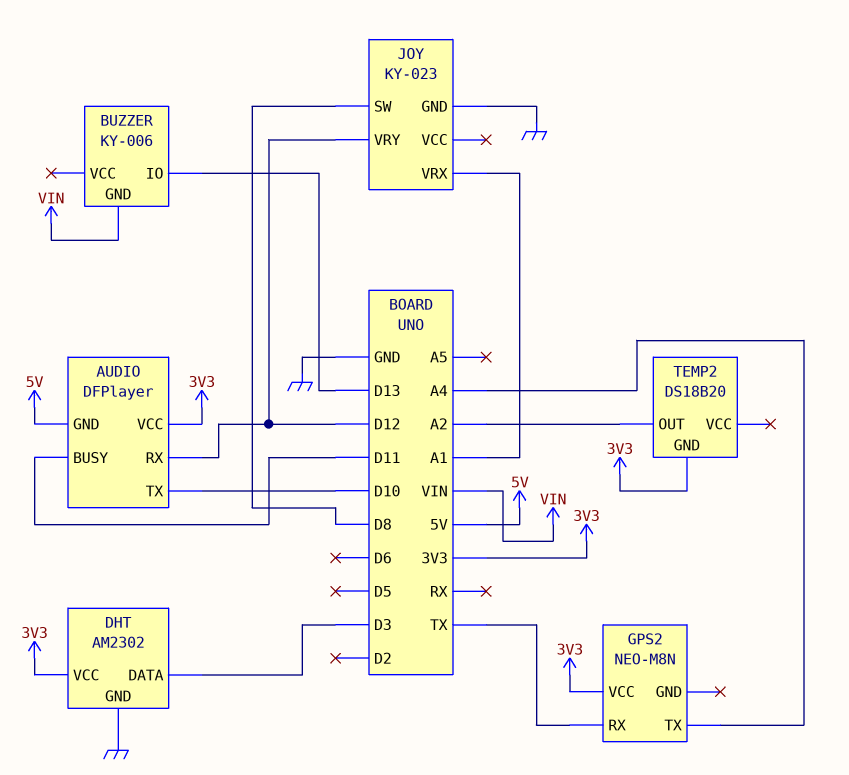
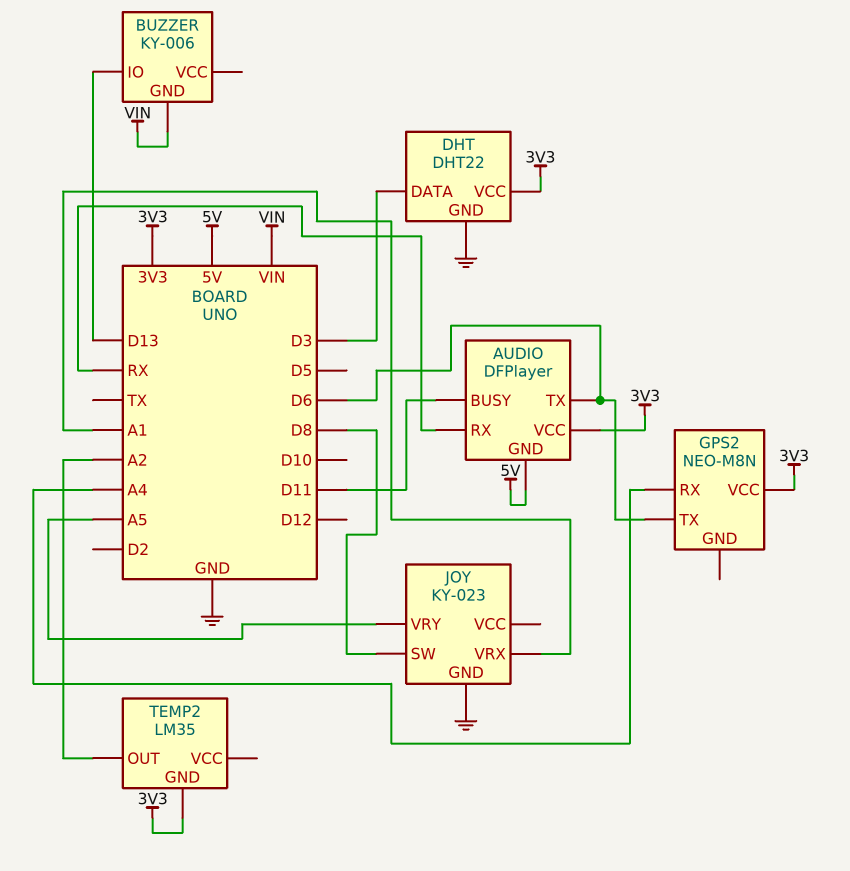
AUDIO pin RX: D12 -> RX
AUDIO pin TX: D10 -> D6
DHT: AM2302 -> DHT22
GPS2 pin RX: TX -> A4
GPS2 pin TX: A4 -> D6
JOY pin VRY: D12 -> A5
TEMP2: DS18B20 -> LM35

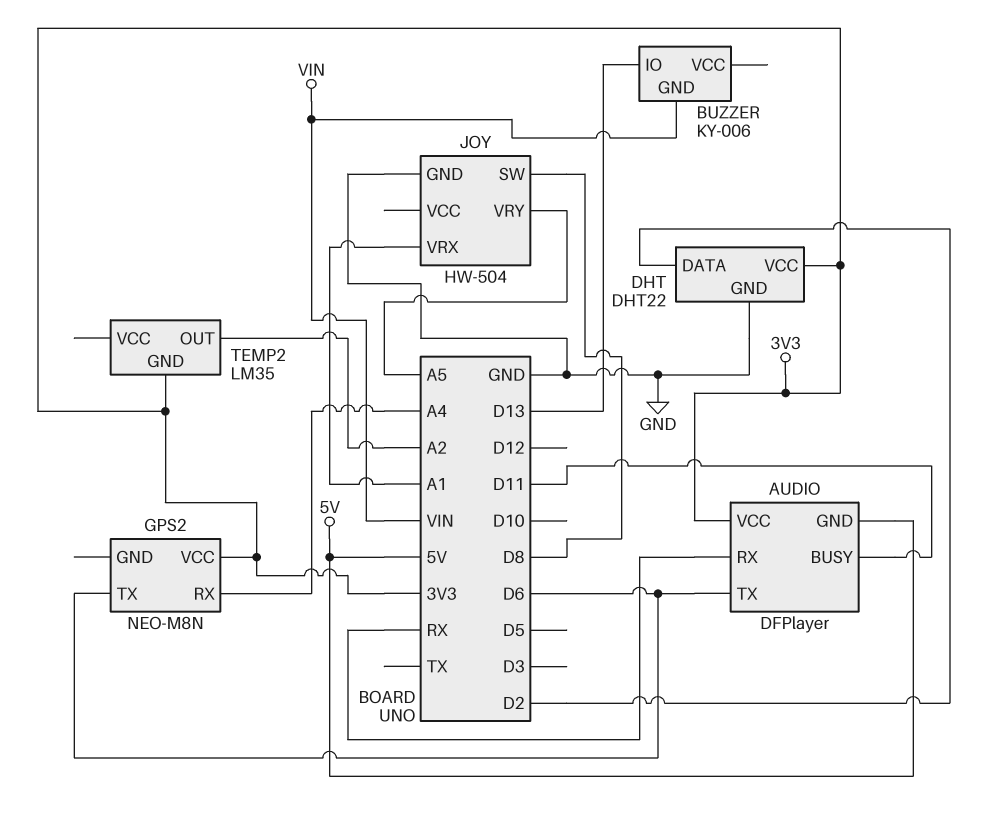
DHT pin DATA: D3 -> D2
JOY: KY-023 -> HW-504

